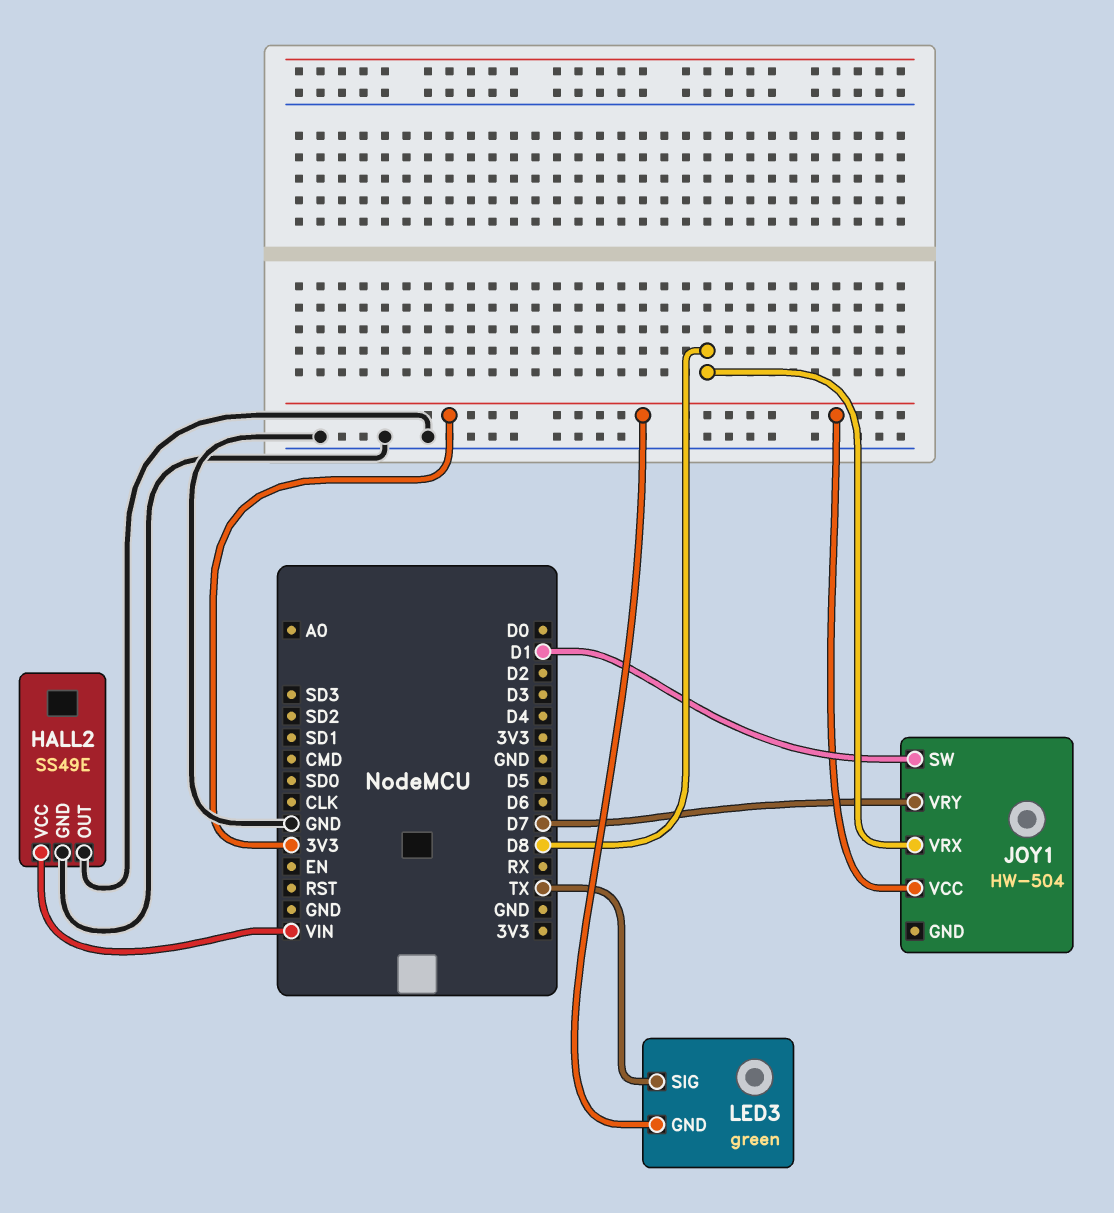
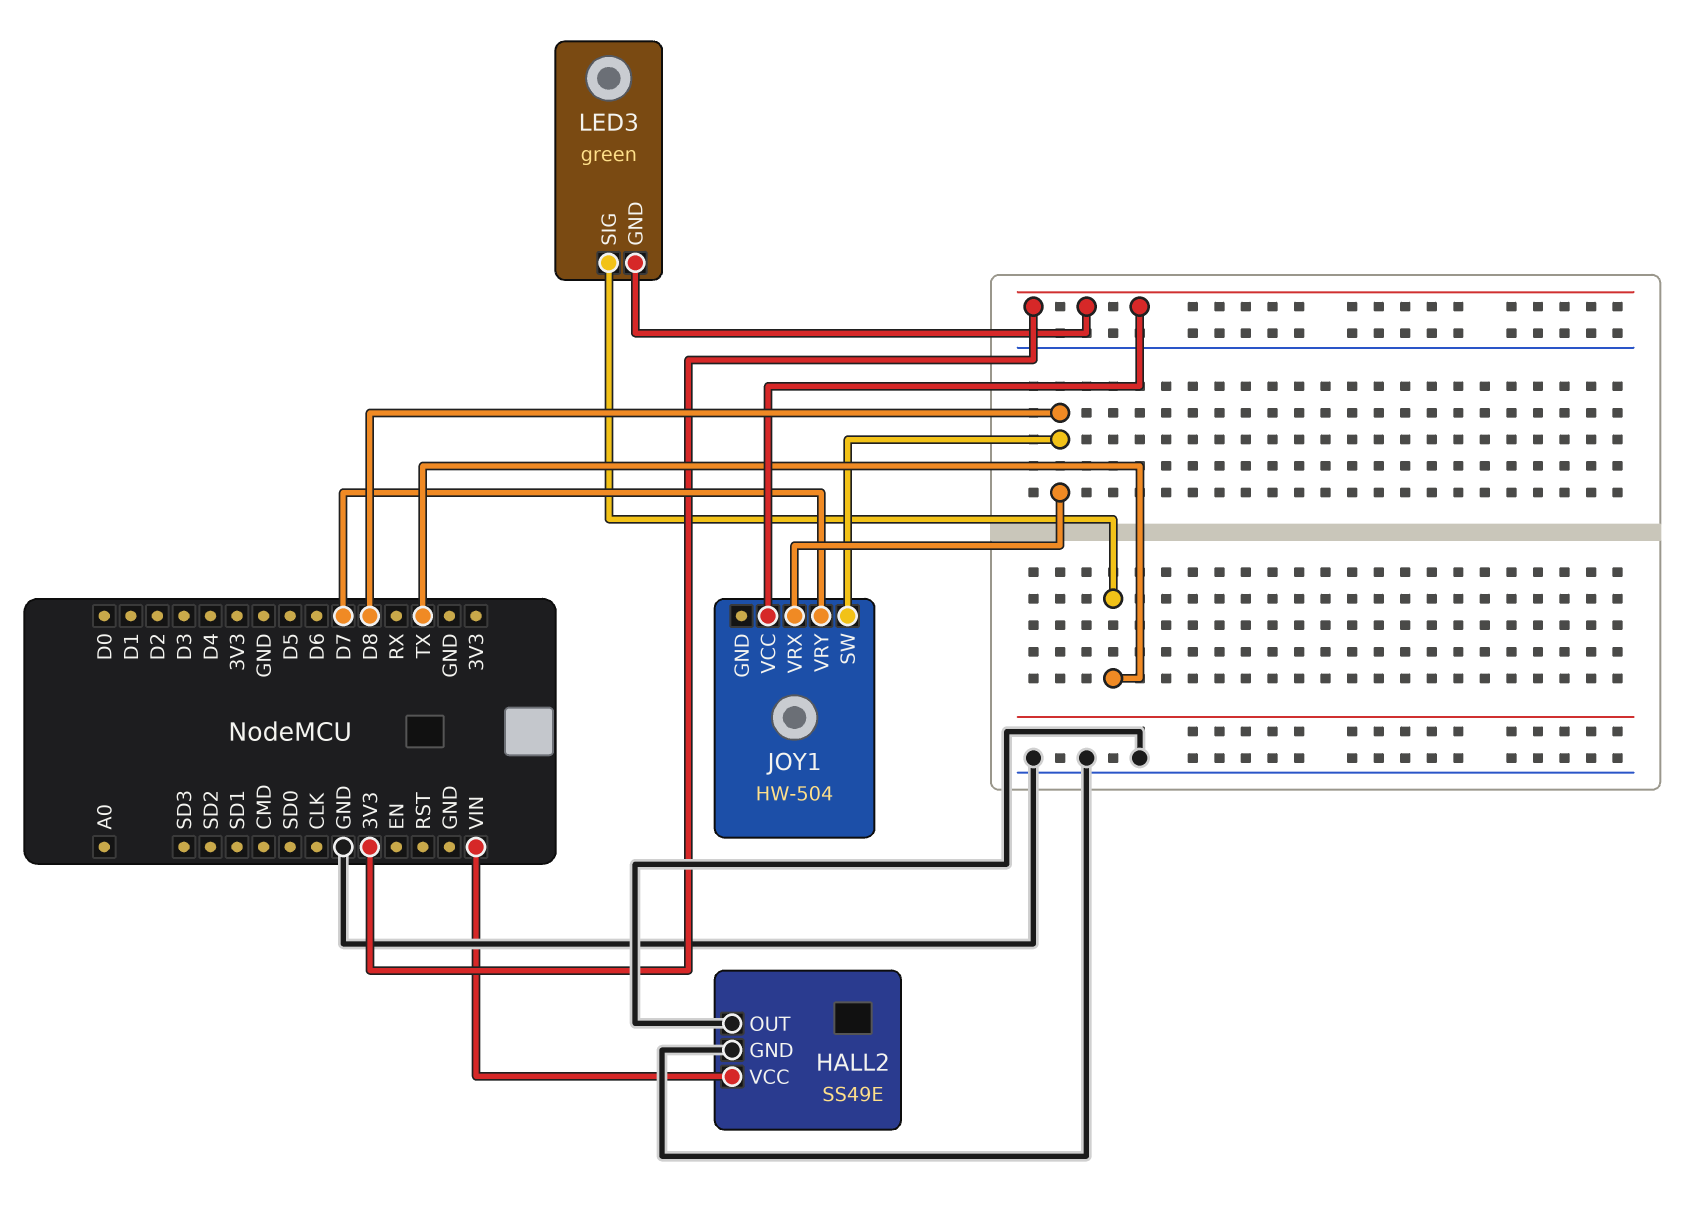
JOY1 pin SW: D1 -> D8

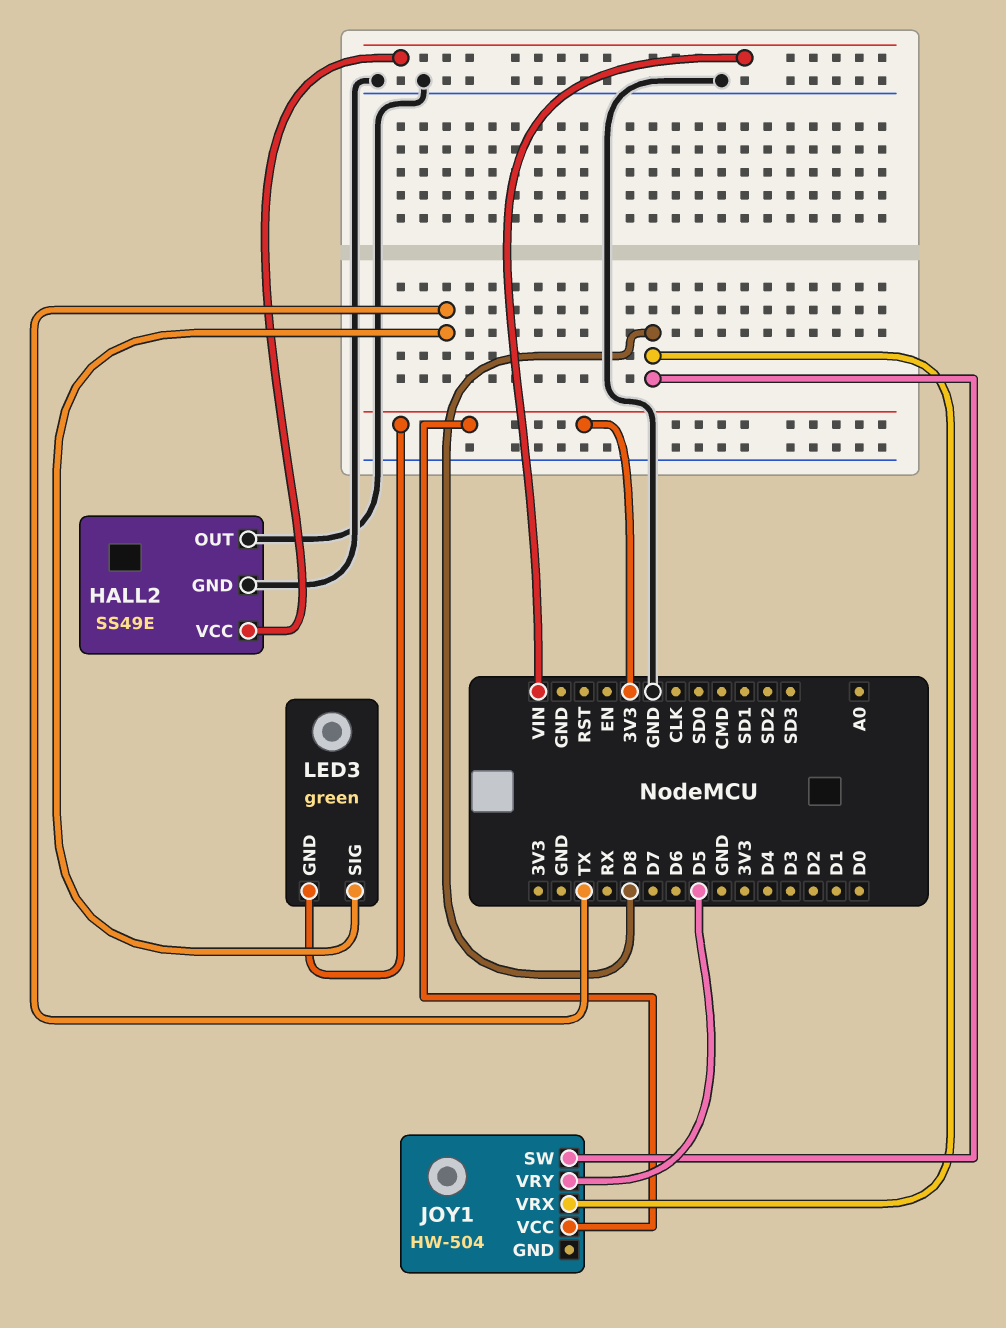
JOY1 pin VRY: D7 -> D5

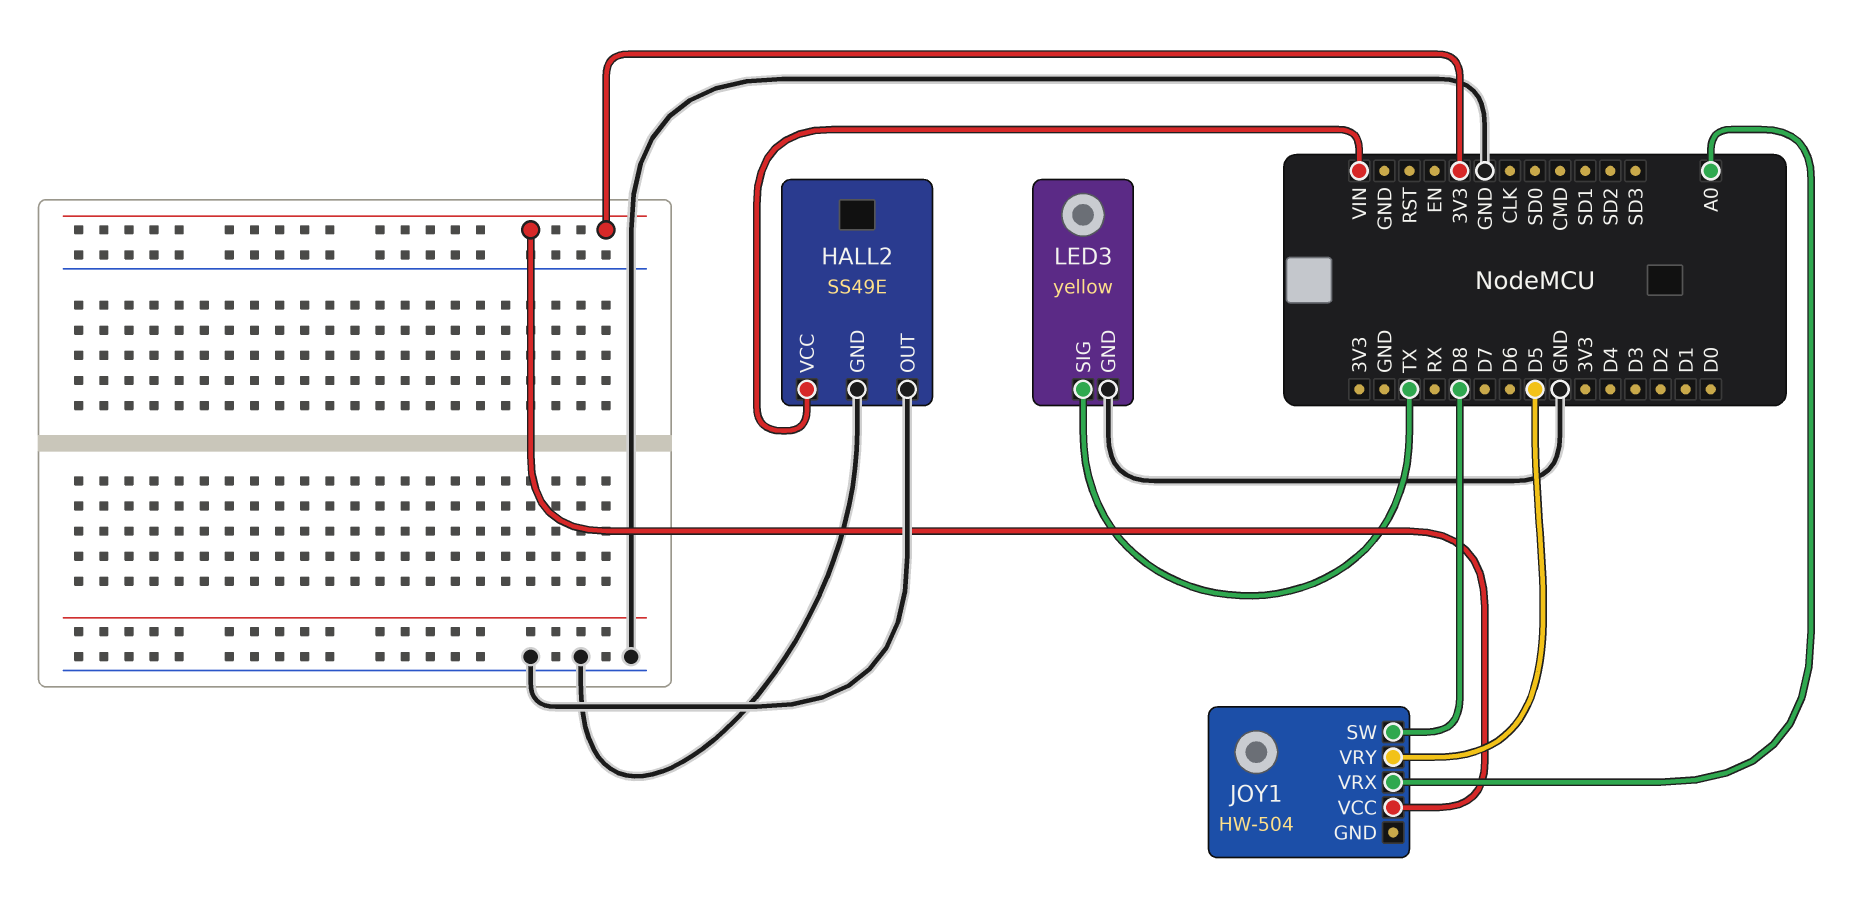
JOY1 pin VRX: D8 -> A0
LED3: green -> yellow
LED3 pin GND: 3V3 -> GND

